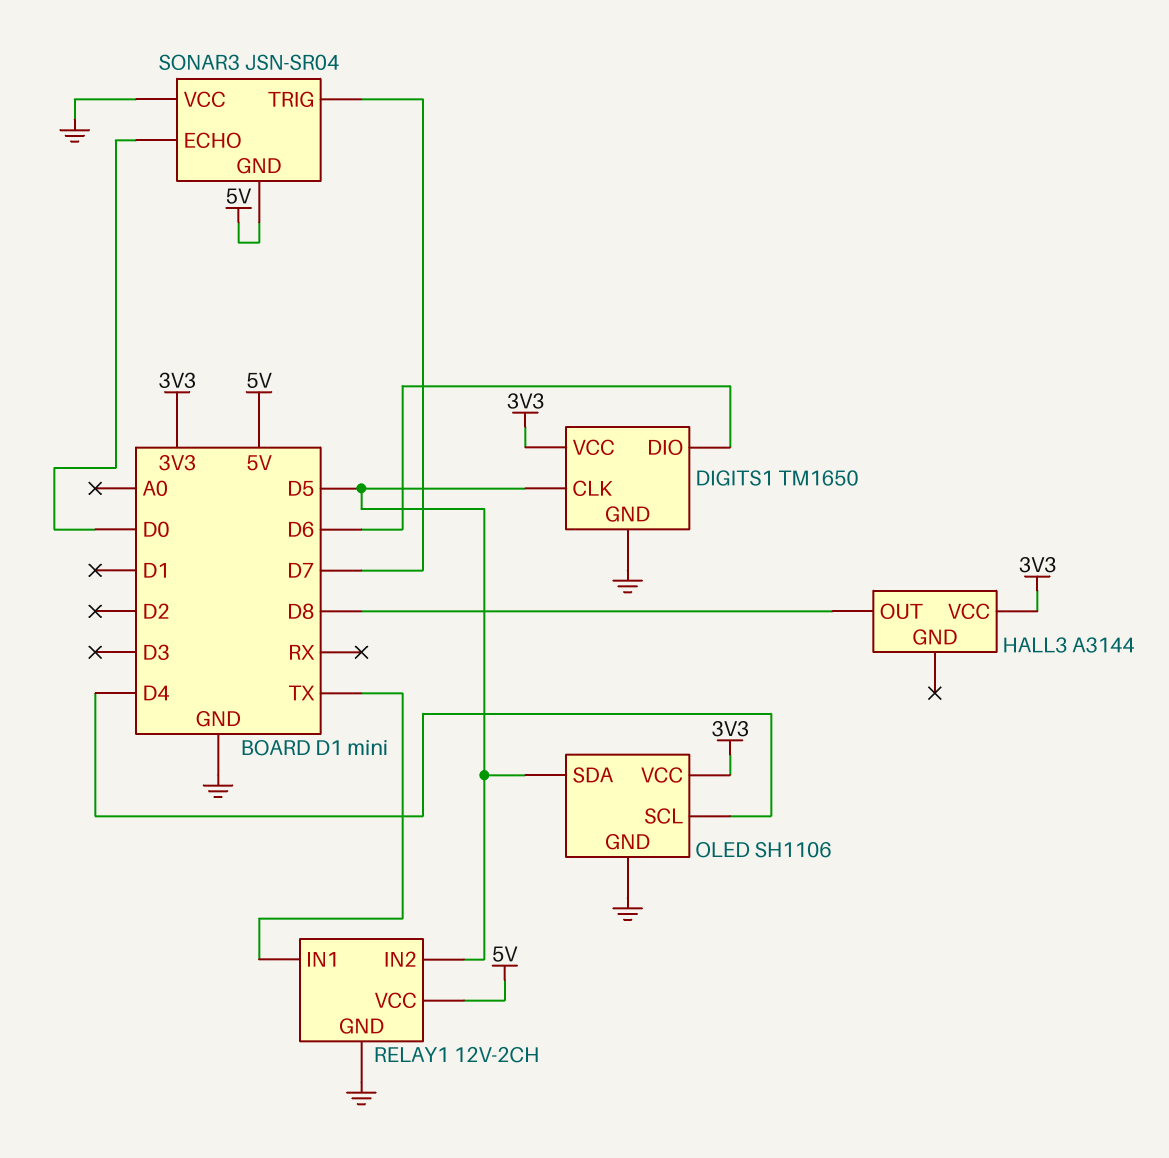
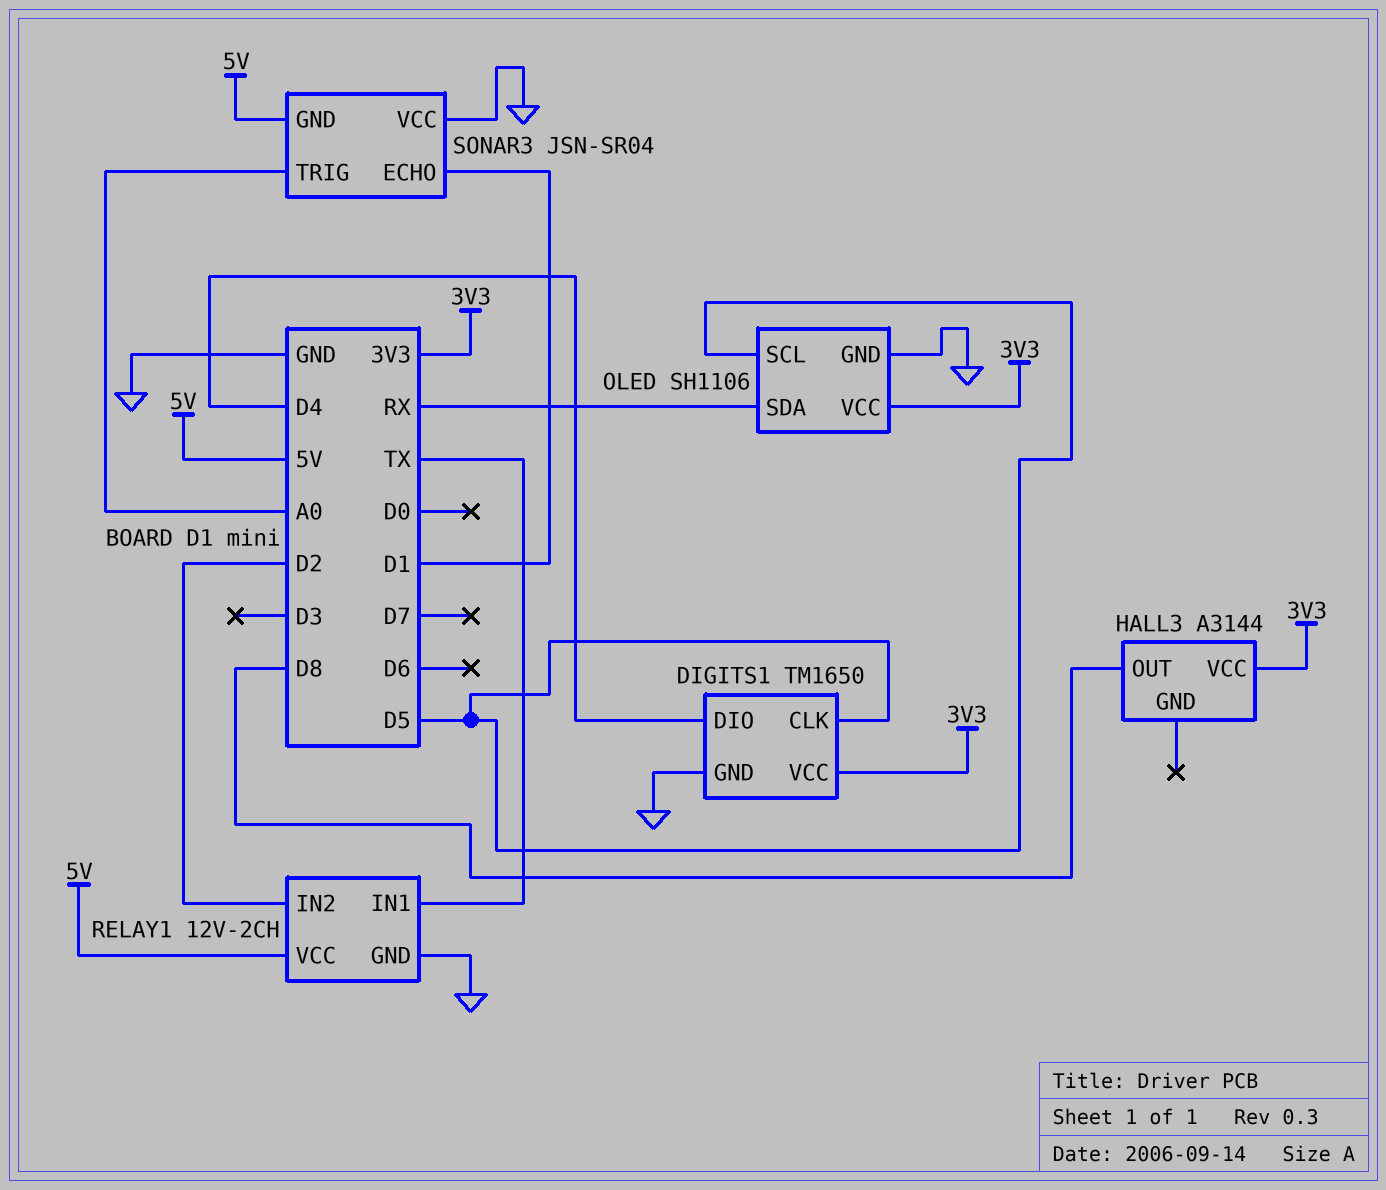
DIGITS1 pin DIO: D6 -> D4
OLED pin SCL: D4 -> D5
OLED pin SDA: D5 -> RX
RELAY1 pin IN2: D5 -> D2
SONAR3 pin ECHO: D0 -> D1
SONAR3 pin TRIG: D7 -> A0

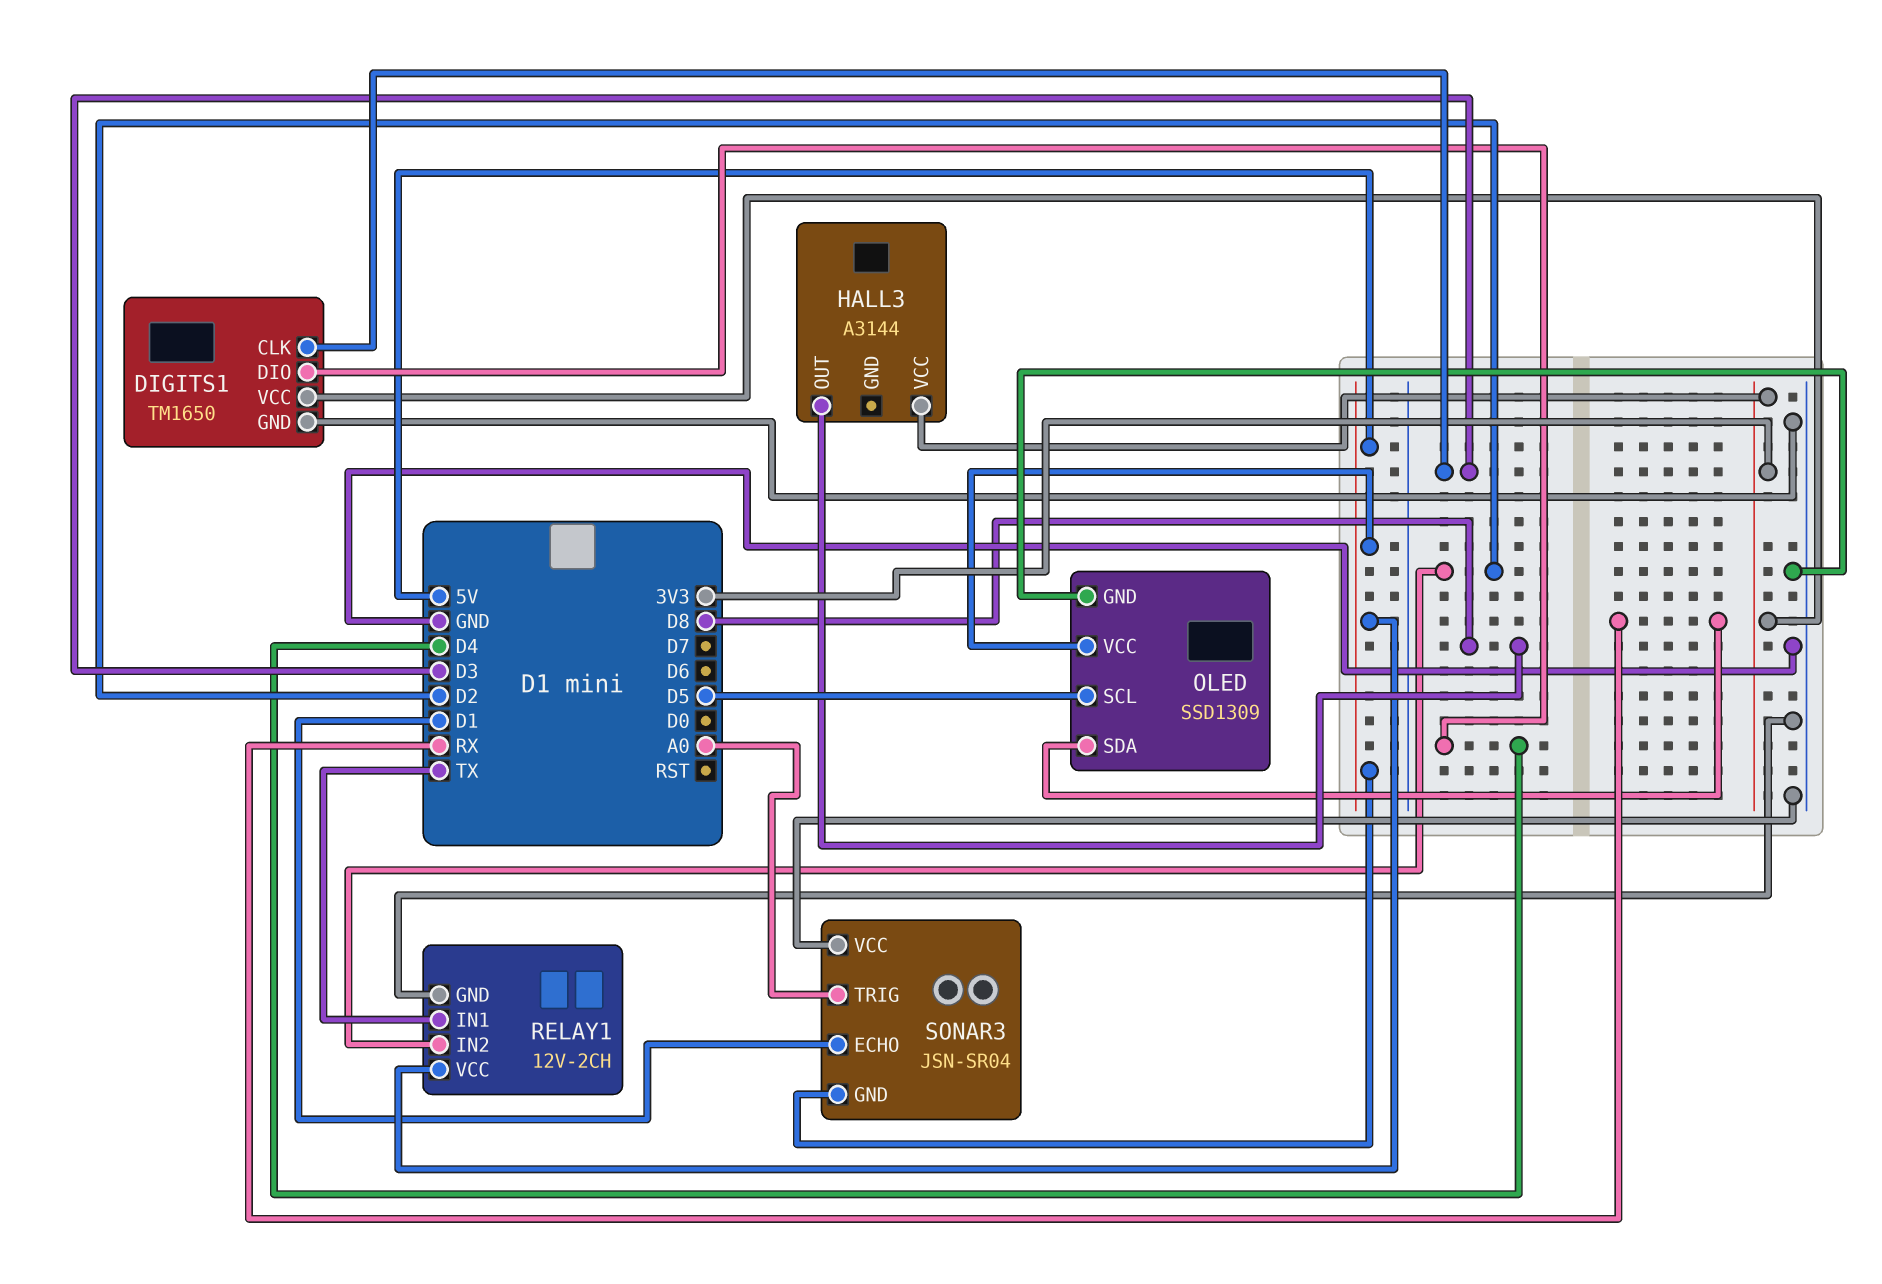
DIGITS1 pin CLK: D5 -> D3
OLED: SH1106 -> SSD1309
OLED pin VCC: 3V3 -> 5V

